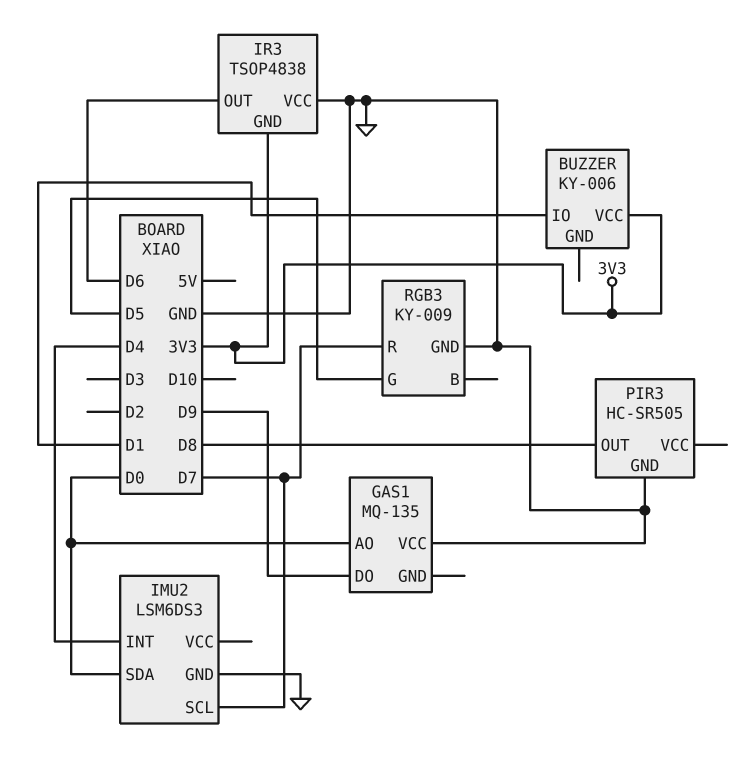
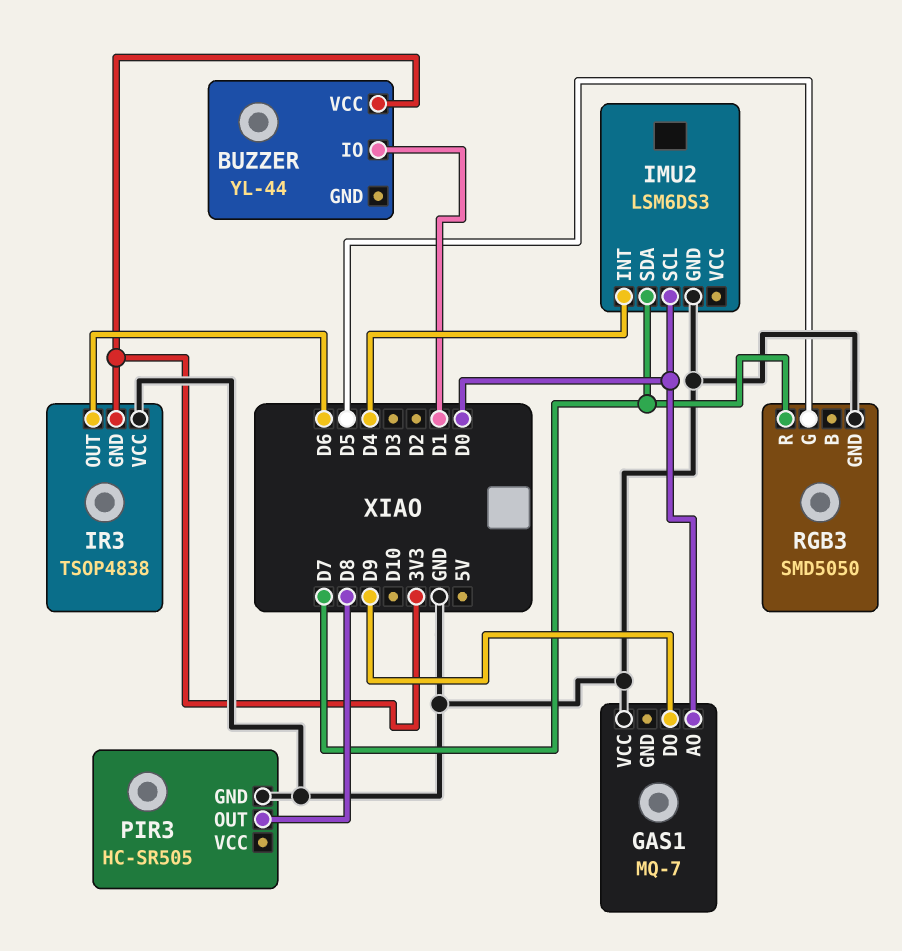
BUZZER: KY-006 -> YL-44
GAS1: MQ-135 -> MQ-7
IMU2 pin SCL: D7 -> D0
IMU2 pin SDA: D0 -> D7
RGB3: KY-009 -> SMD5050

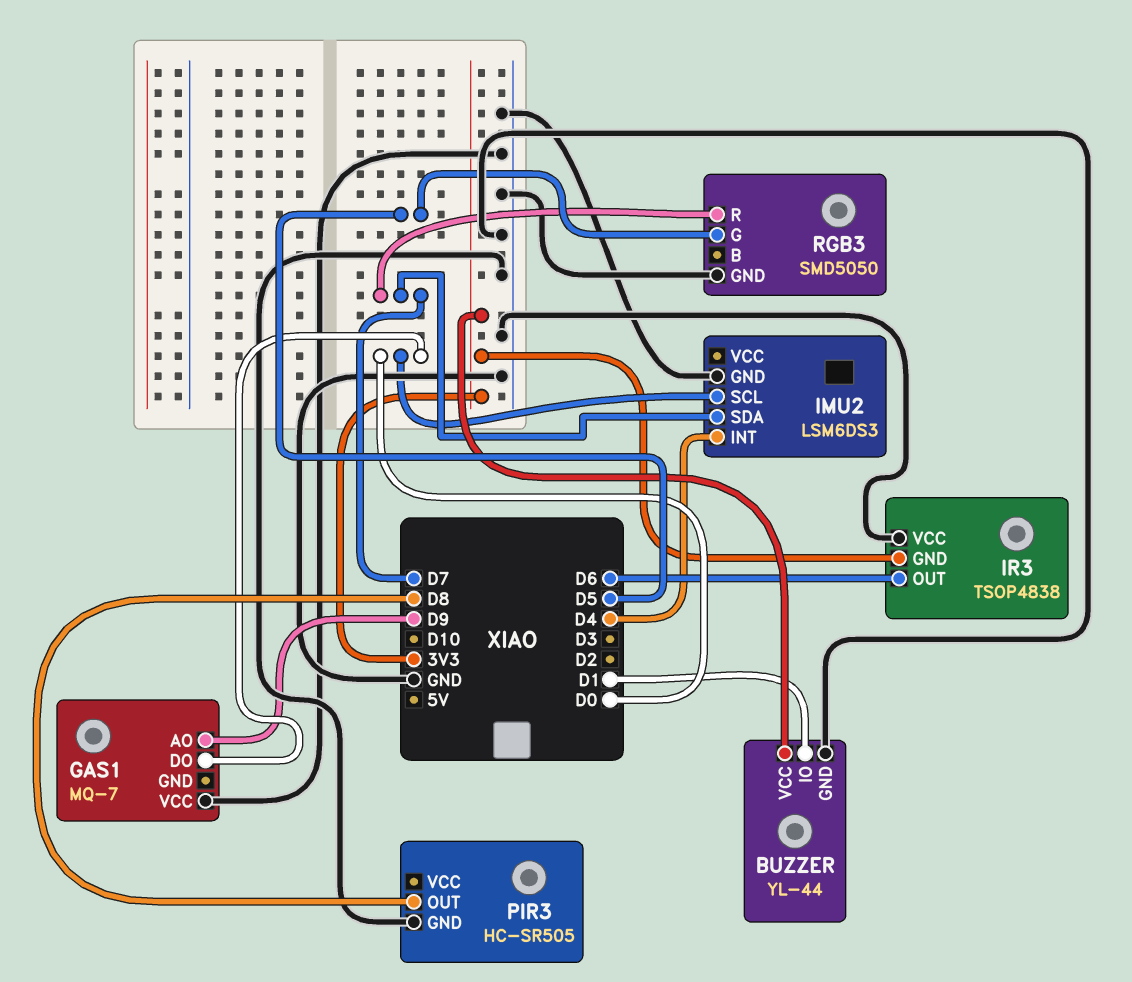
BUZZER pin GND: none -> GND
GAS1 pin AO: D0 -> D9
GAS1 pin DO: D9 -> D0

